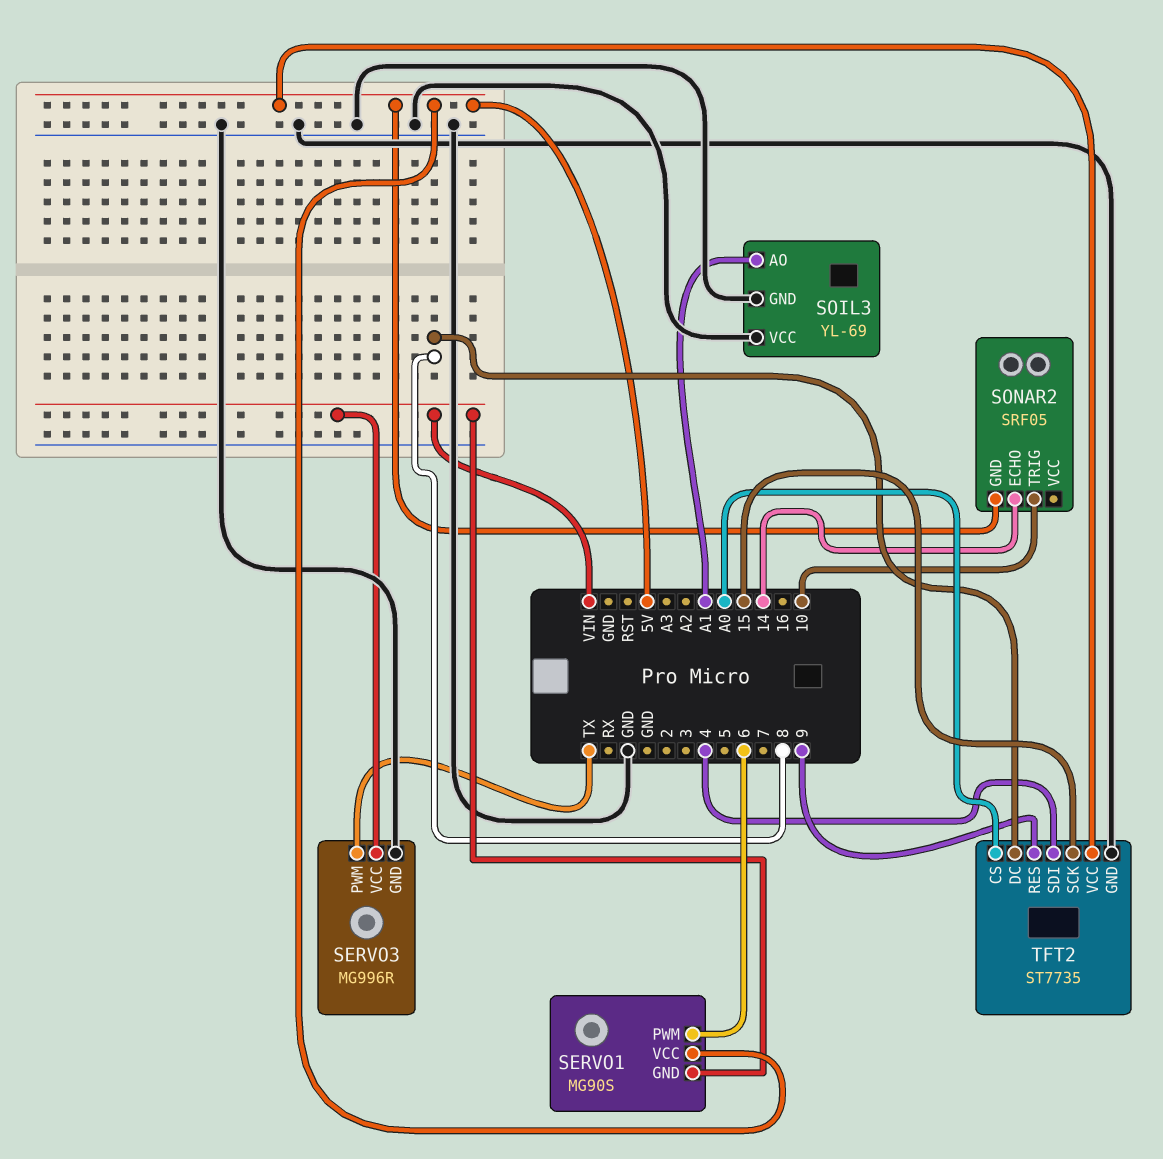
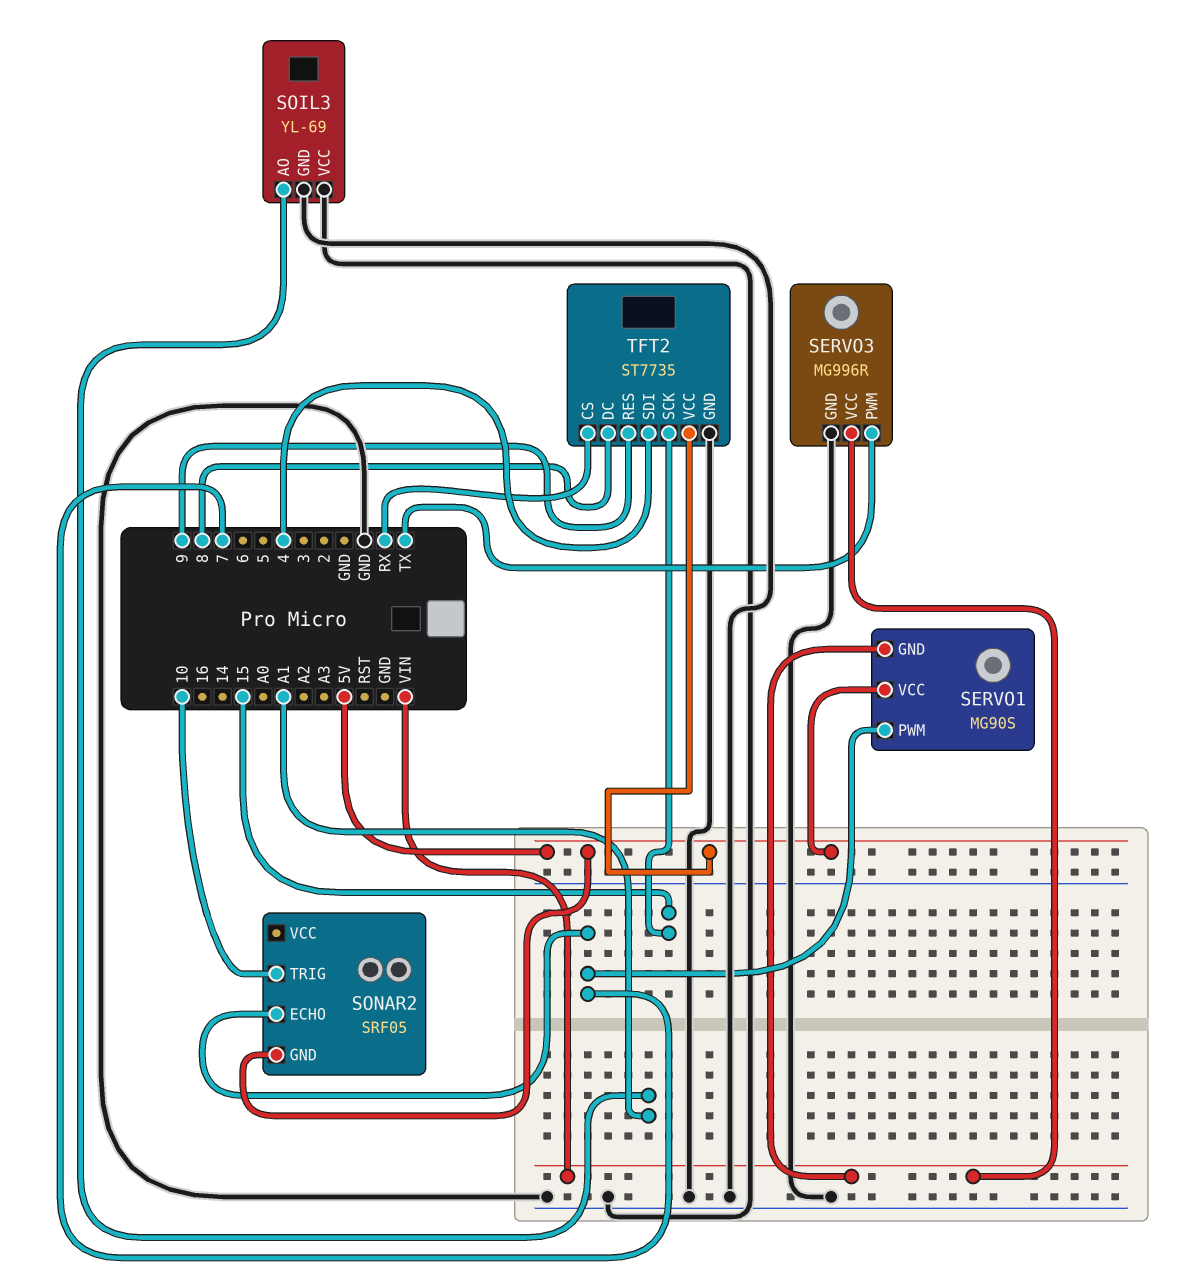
SERVO1 pin PWM: 6 -> 7
SONAR2 pin ECHO: 14 -> 7
TFT2 pin CS: A0 -> RX

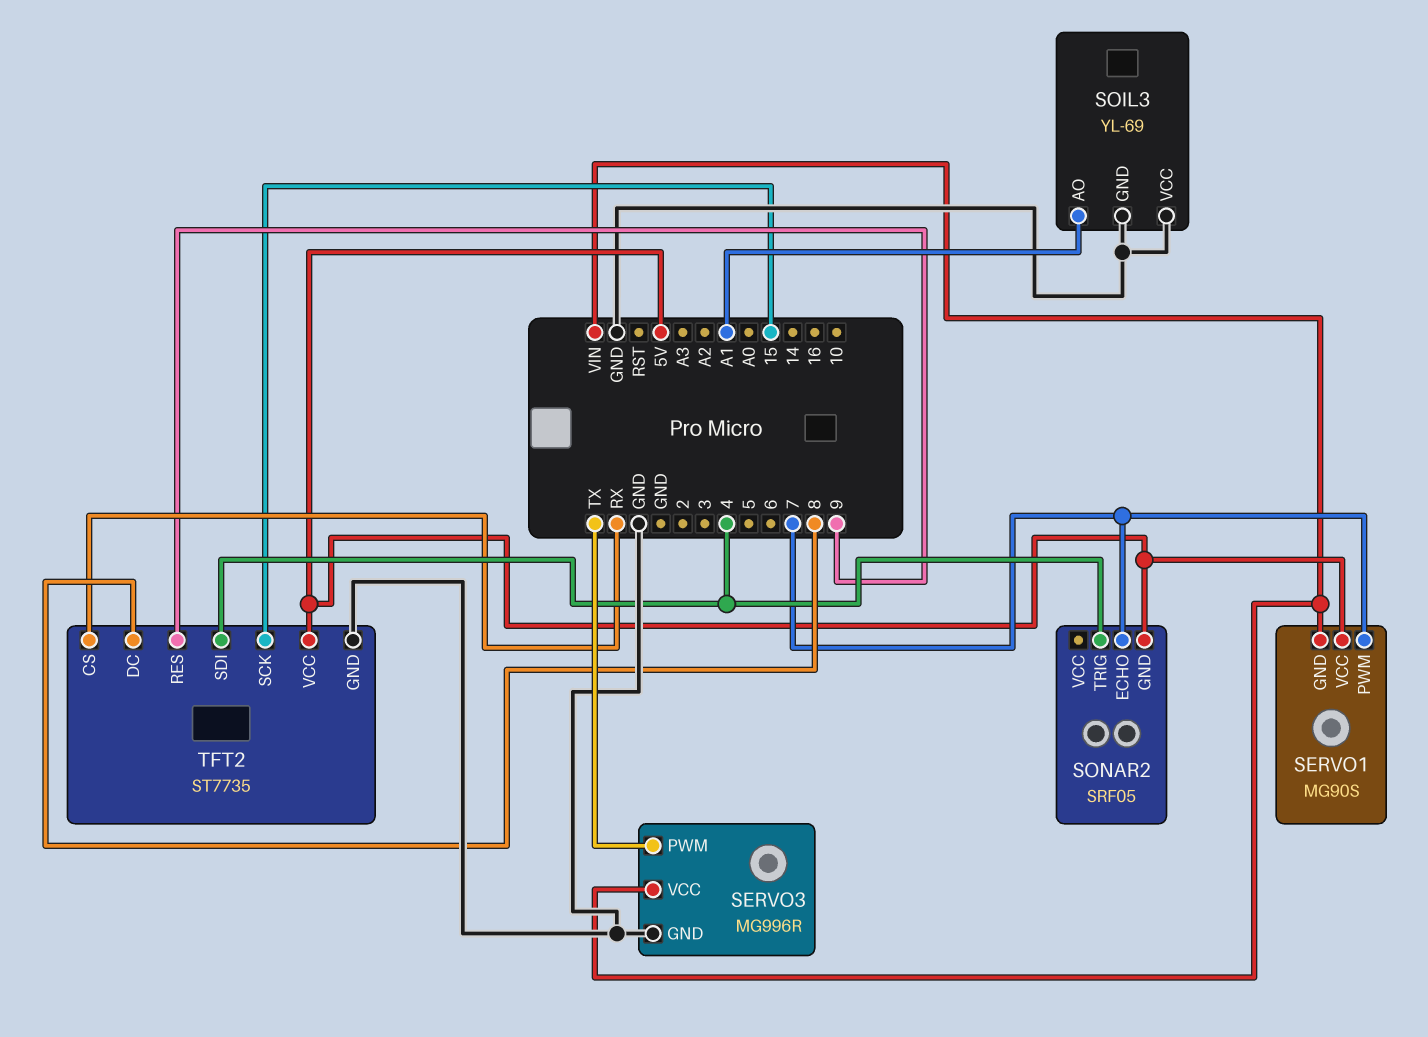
SONAR2 pin TRIG: 10 -> 4

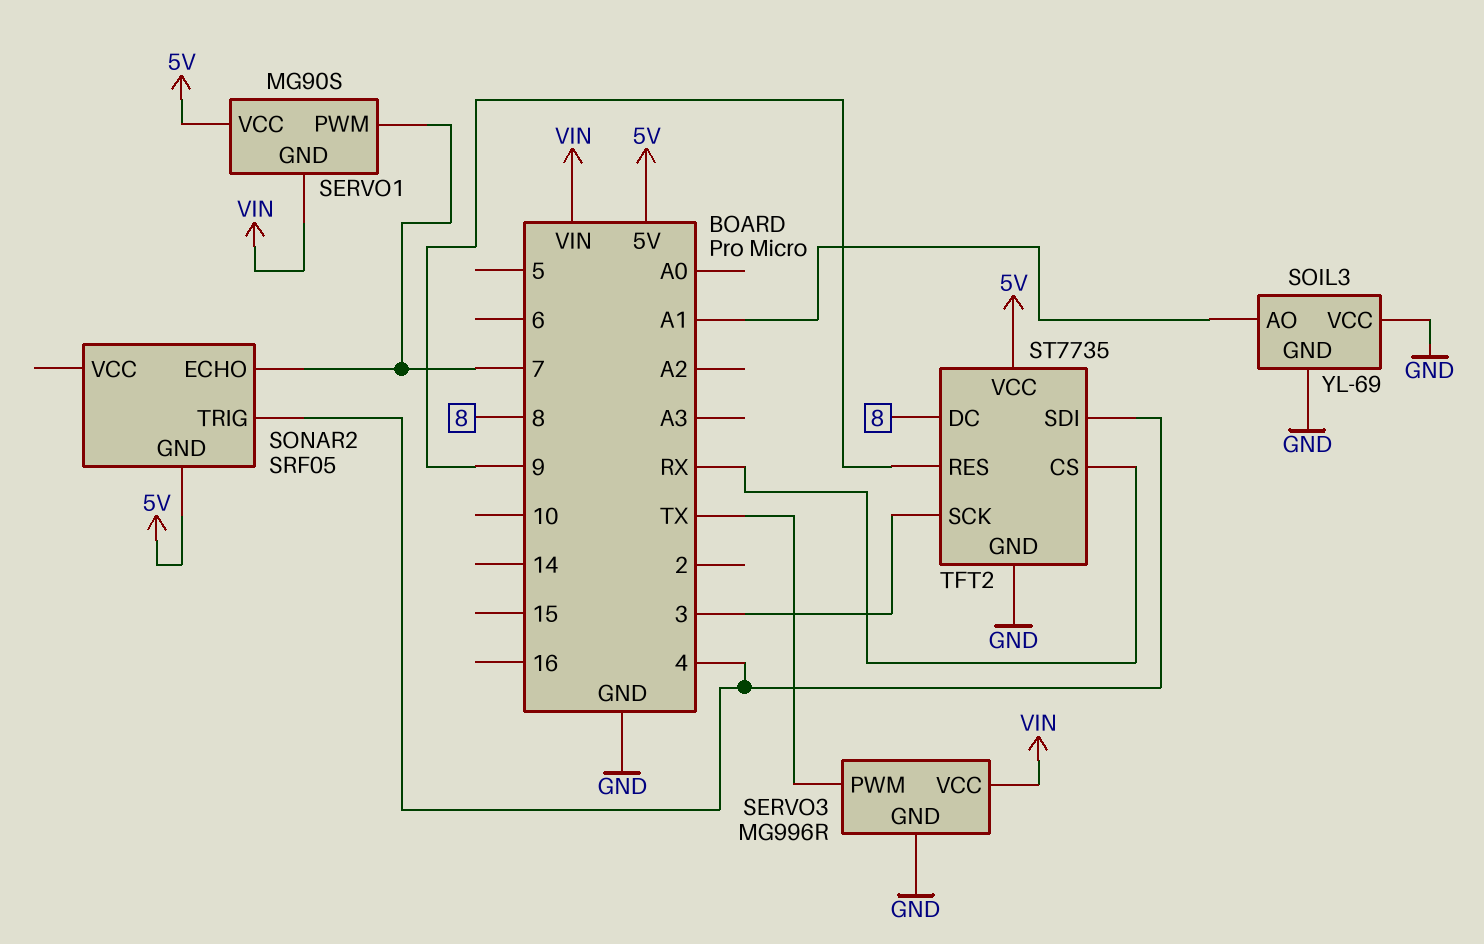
TFT2 pin SCK: 15 -> 3

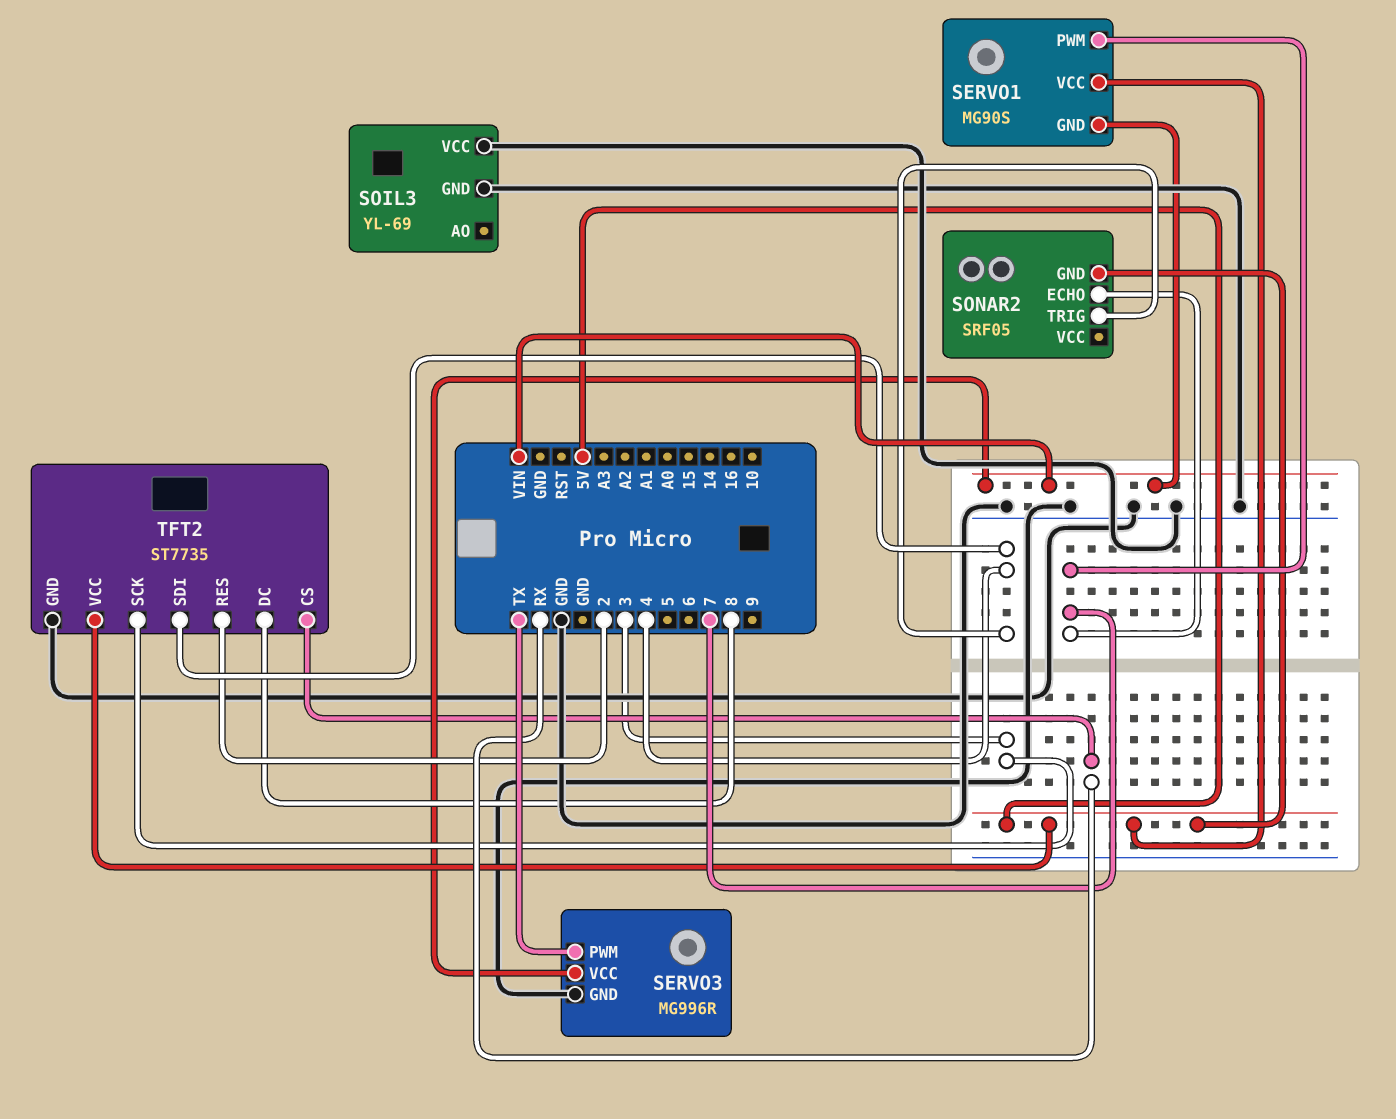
SOIL3 pin AO: A1 -> none
TFT2 pin RES: 9 -> 2

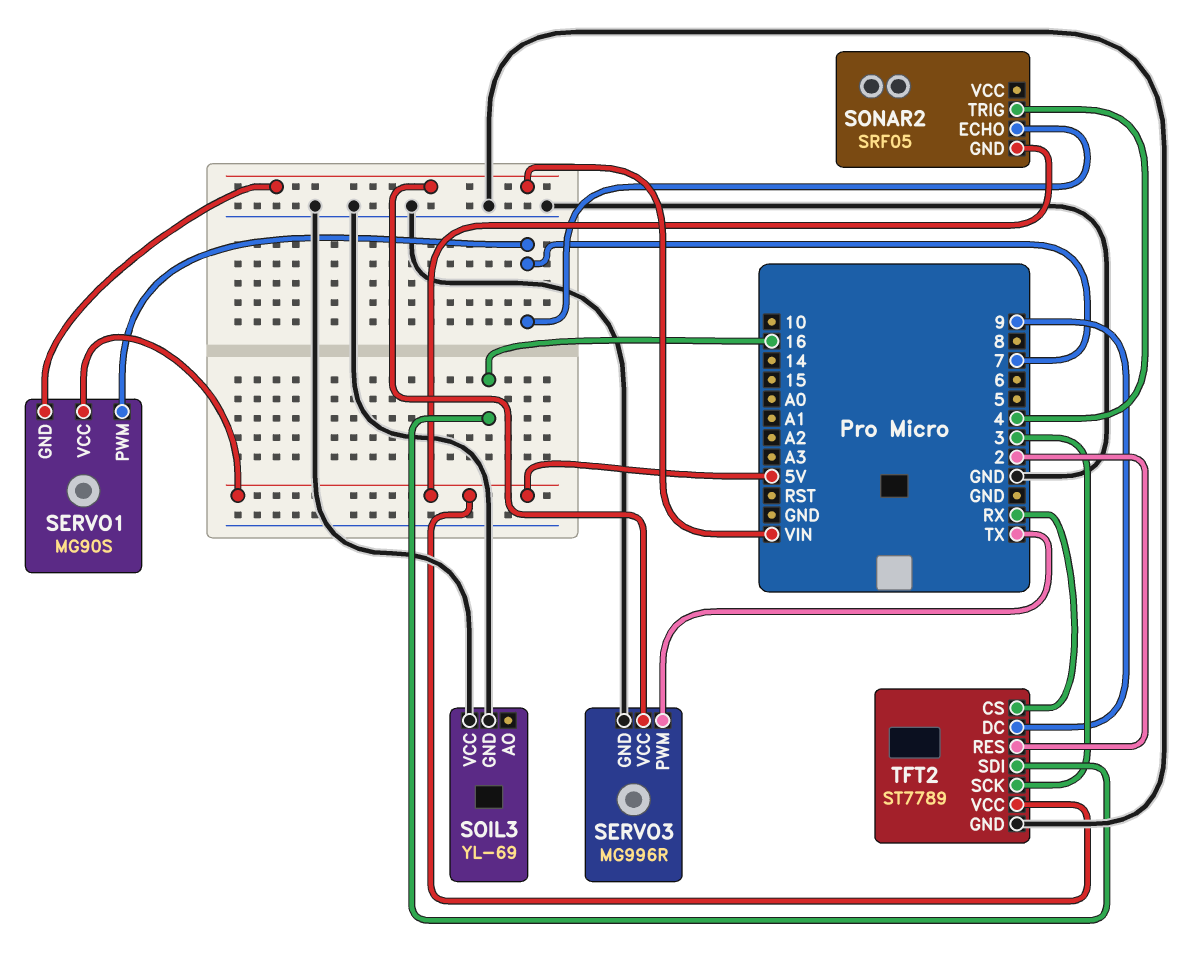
TFT2: ST7735 -> ST7789
TFT2 pin DC: 8 -> 9
TFT2 pin SDI: 4 -> 16

